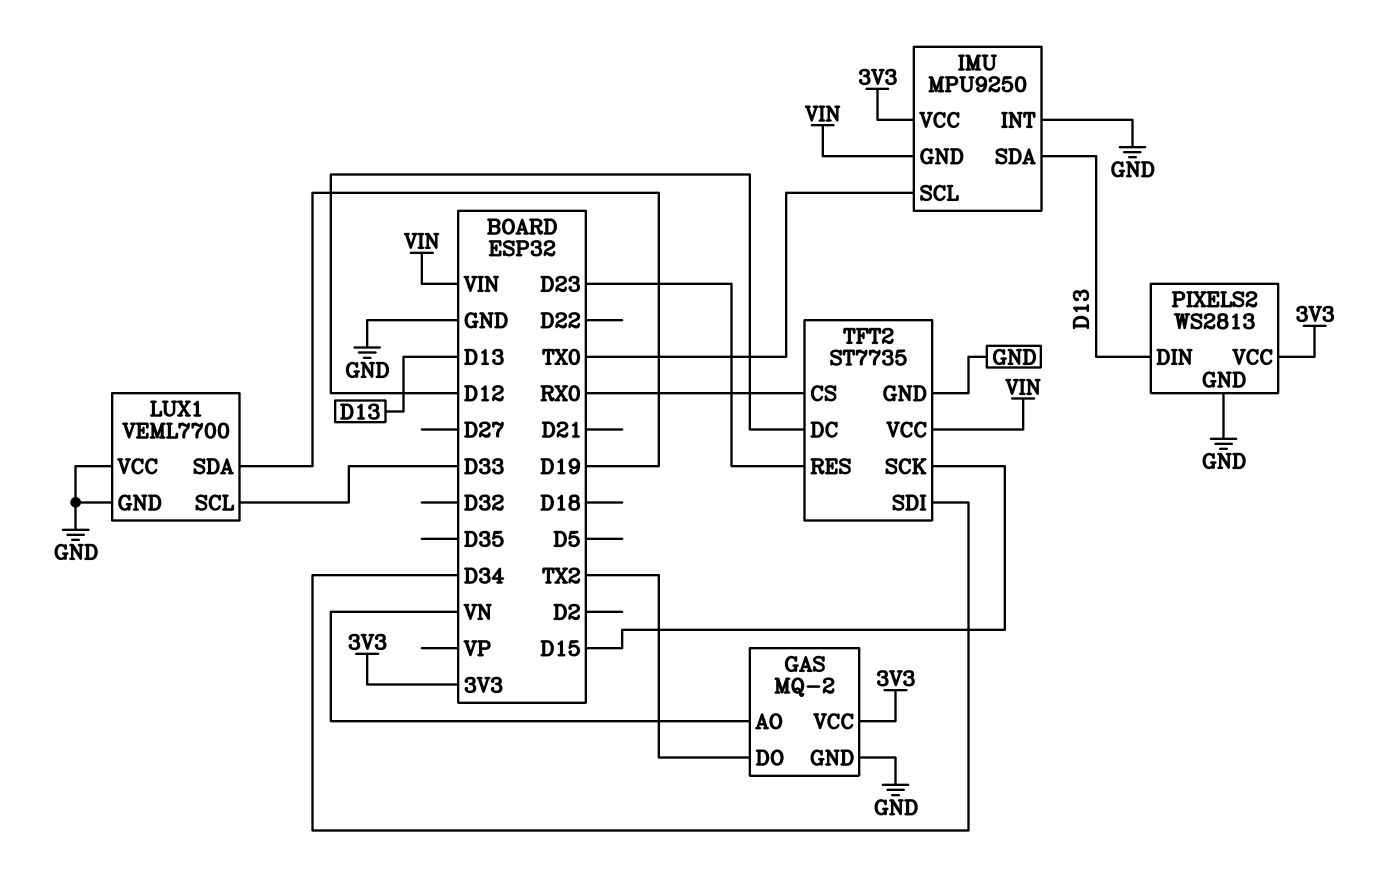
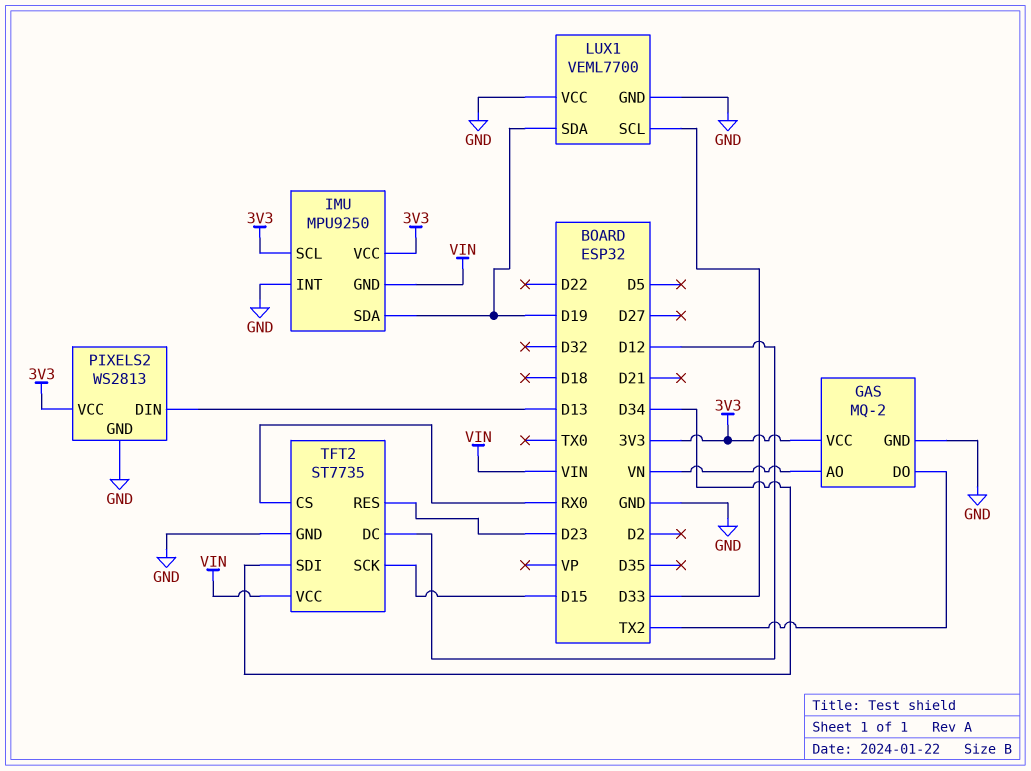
IMU pin SCL: TX0 -> 3V3
IMU pin SDA: D13 -> D19

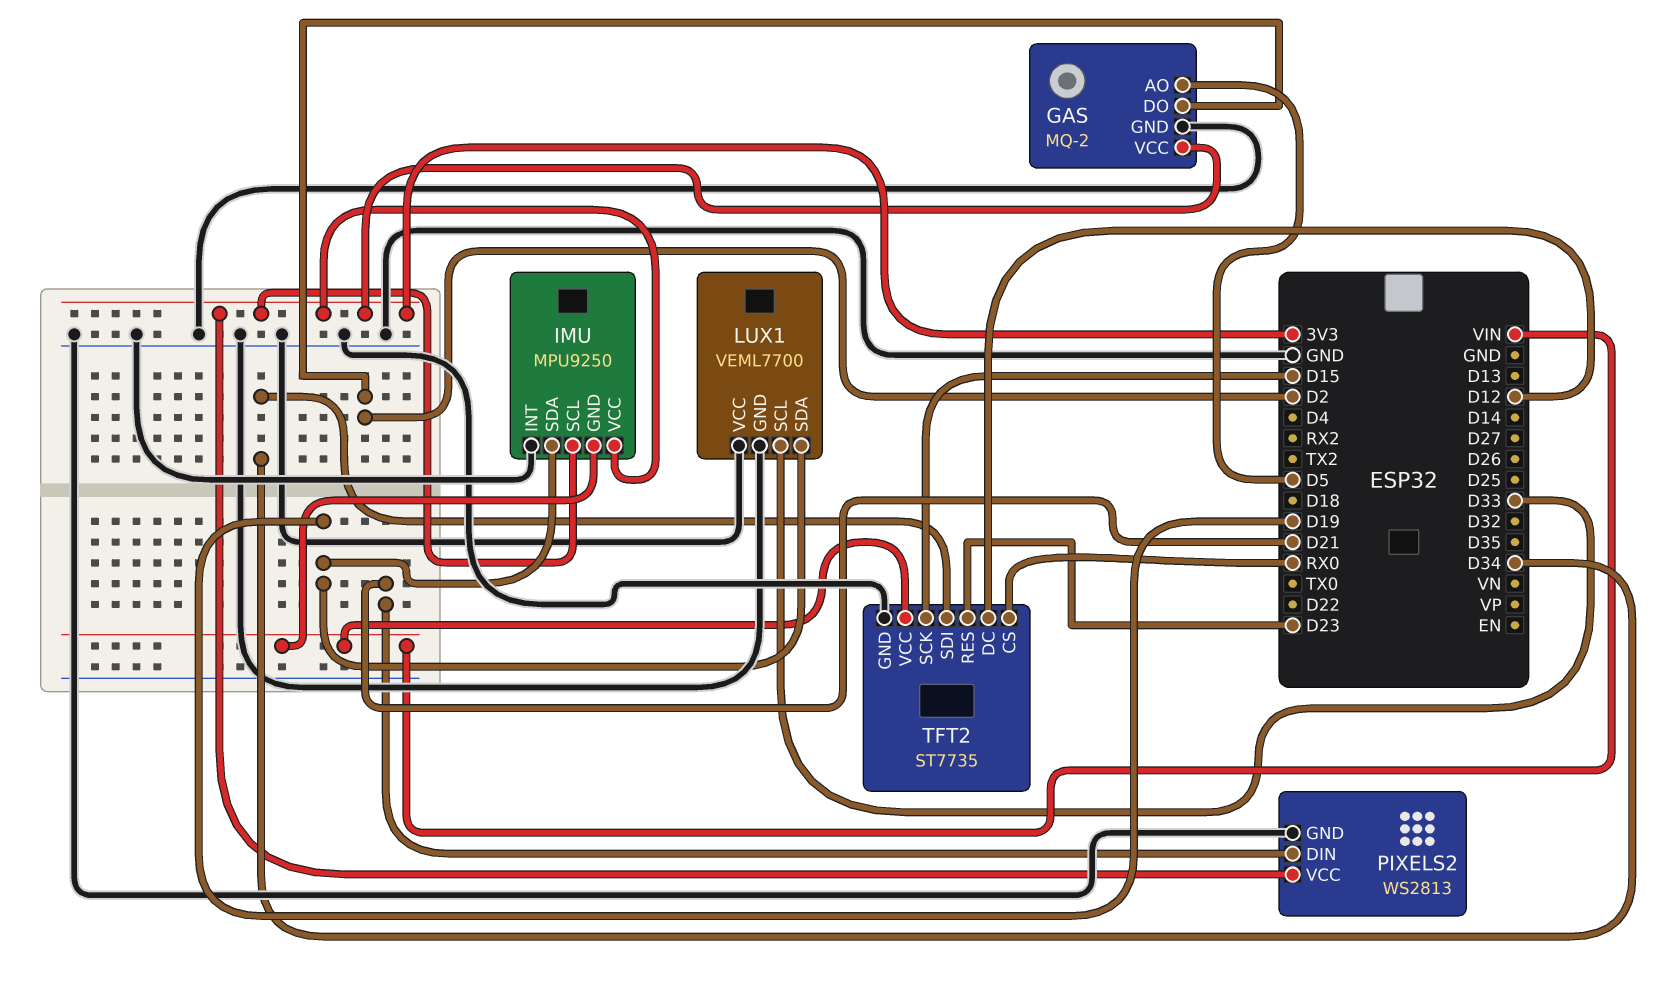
GAS pin AO: VN -> D5
GAS pin DO: TX2 -> D2
PIXELS2 pin DIN: D13 -> D21

